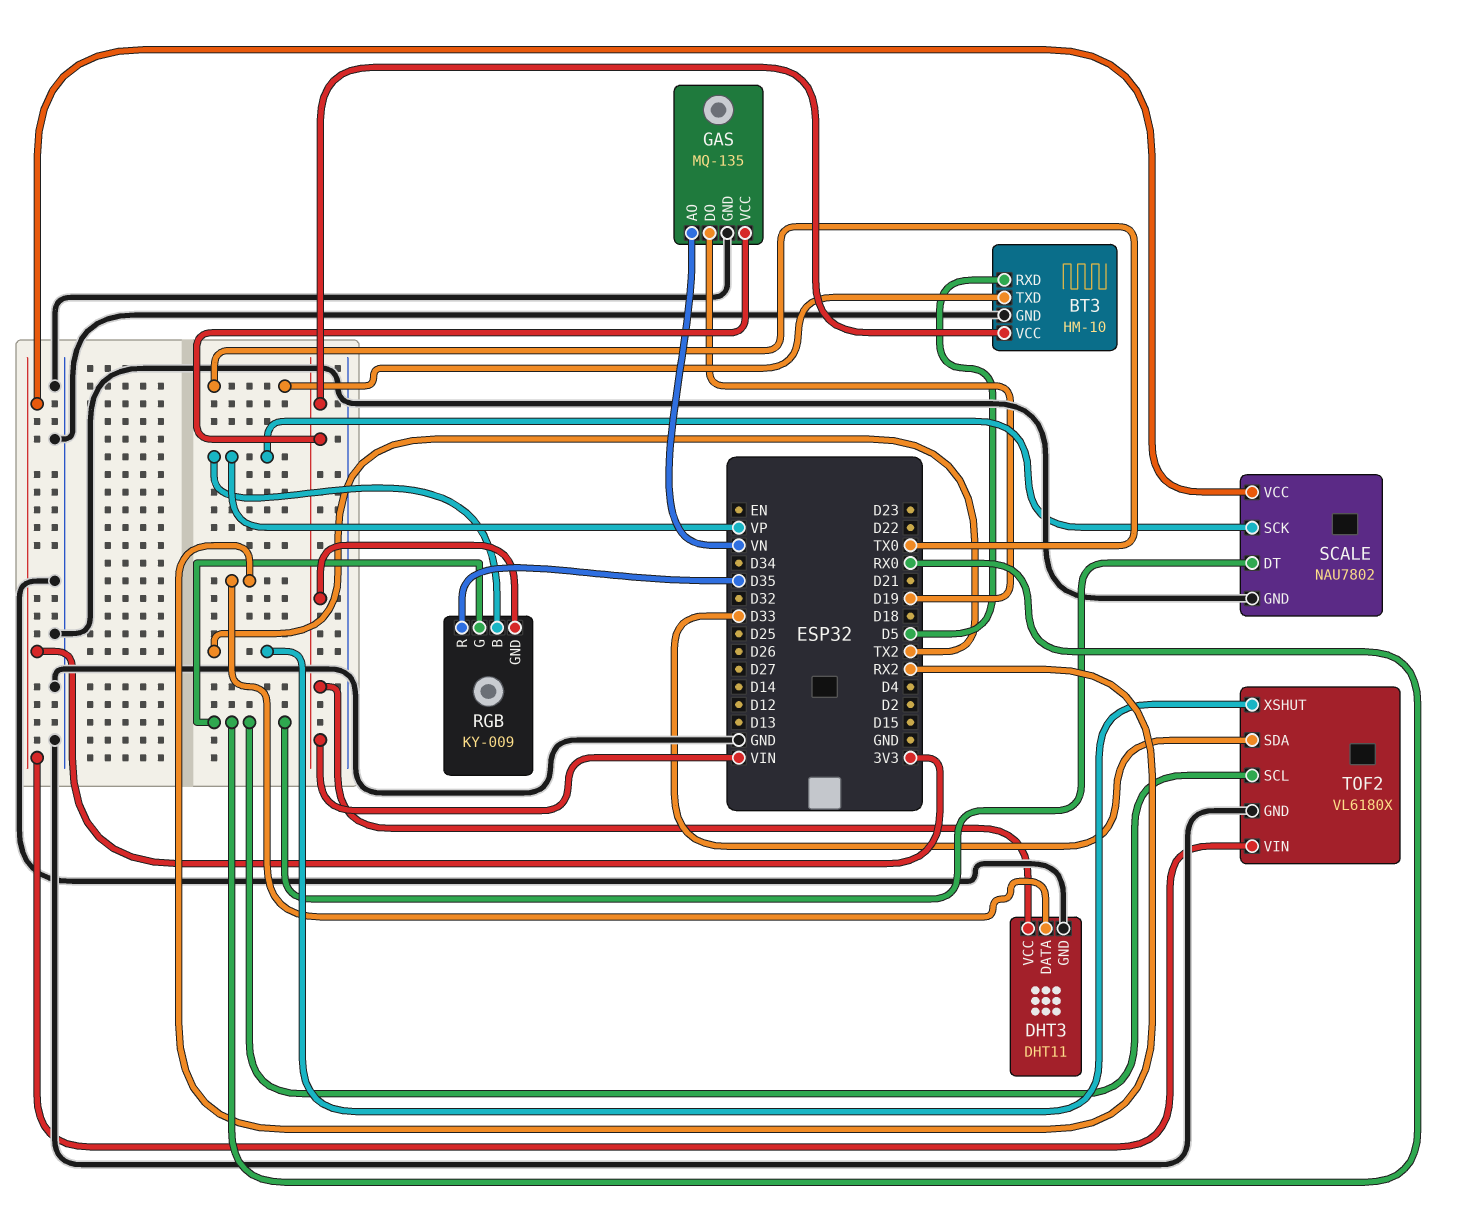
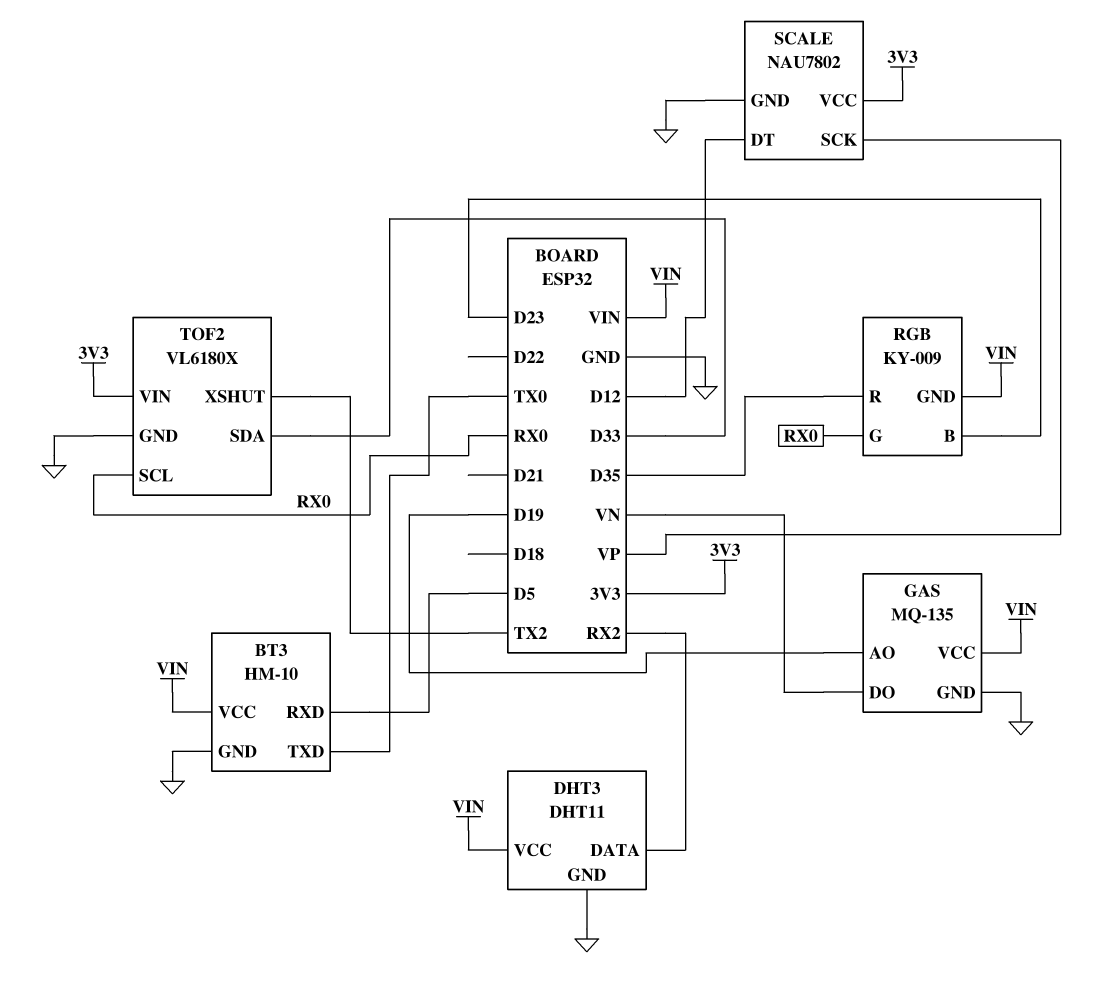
GAS pin AO: VN -> D19
GAS pin DO: D19 -> VN
RGB pin B: VP -> D23
SCALE pin DT: RX0 -> D12

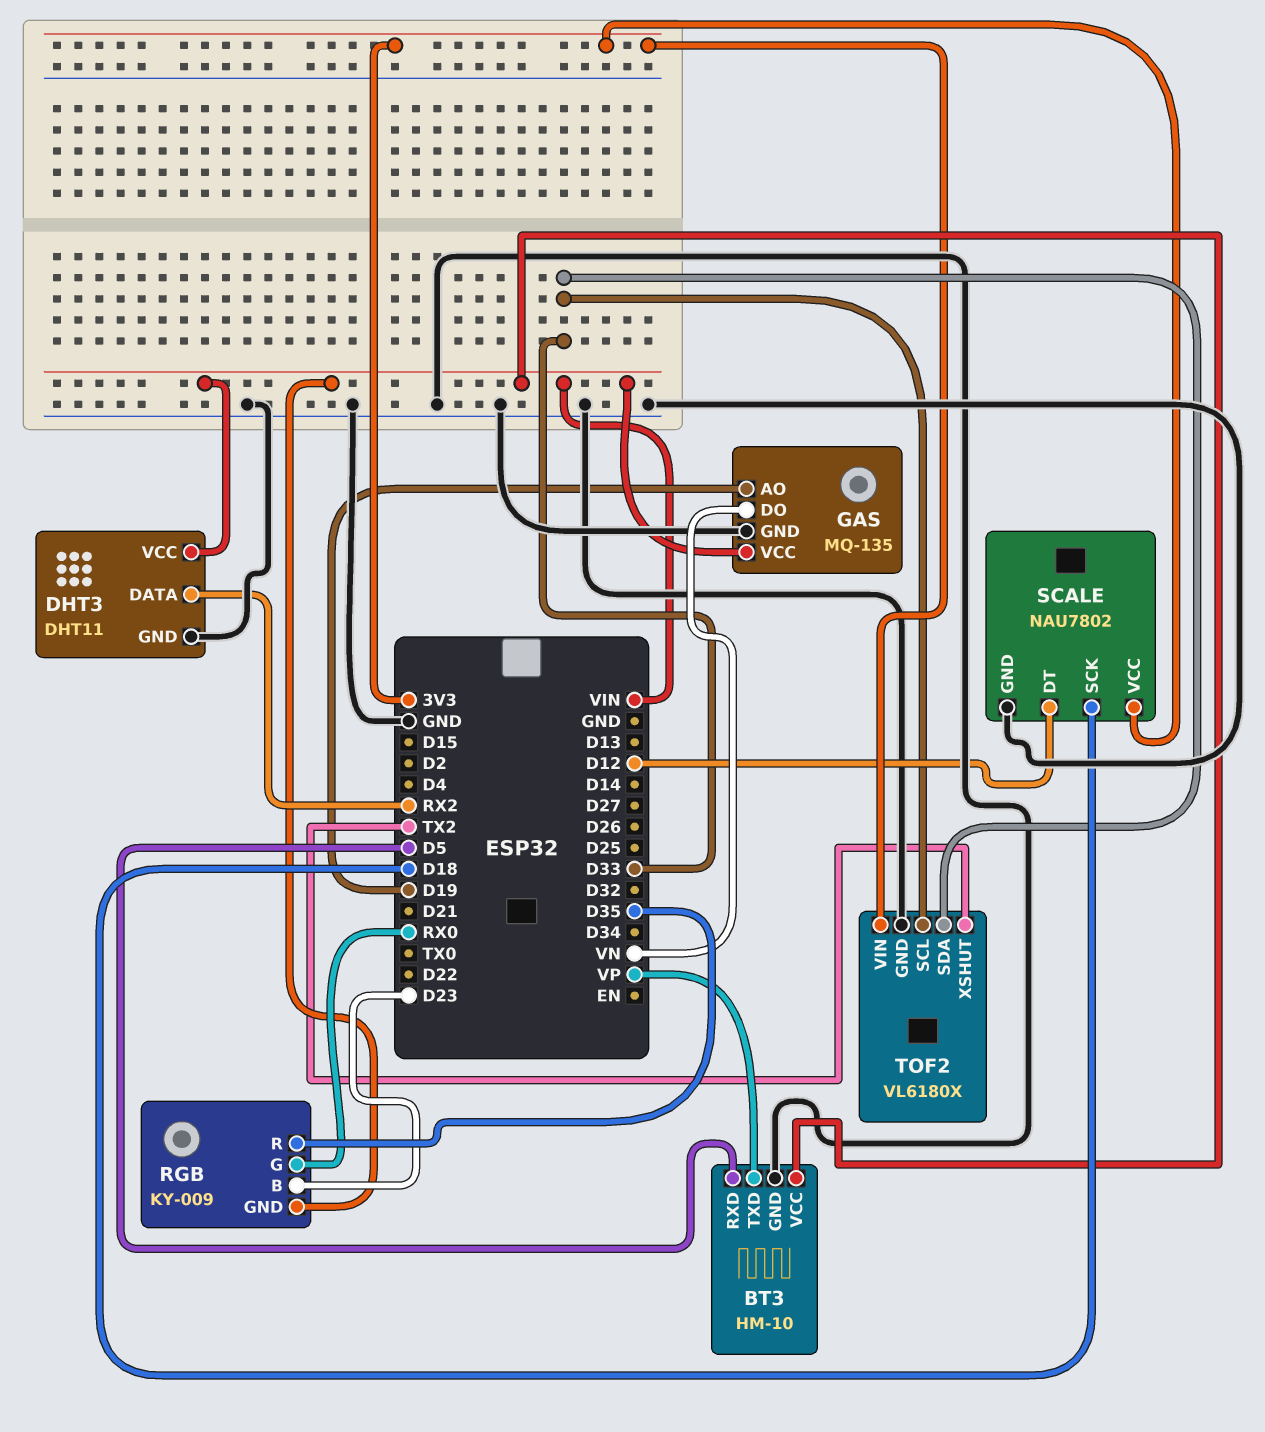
BT3 pin TXD: TX0 -> VP
SCALE pin SCK: VP -> D18
TOF2 pin SCL: RX0 -> D33

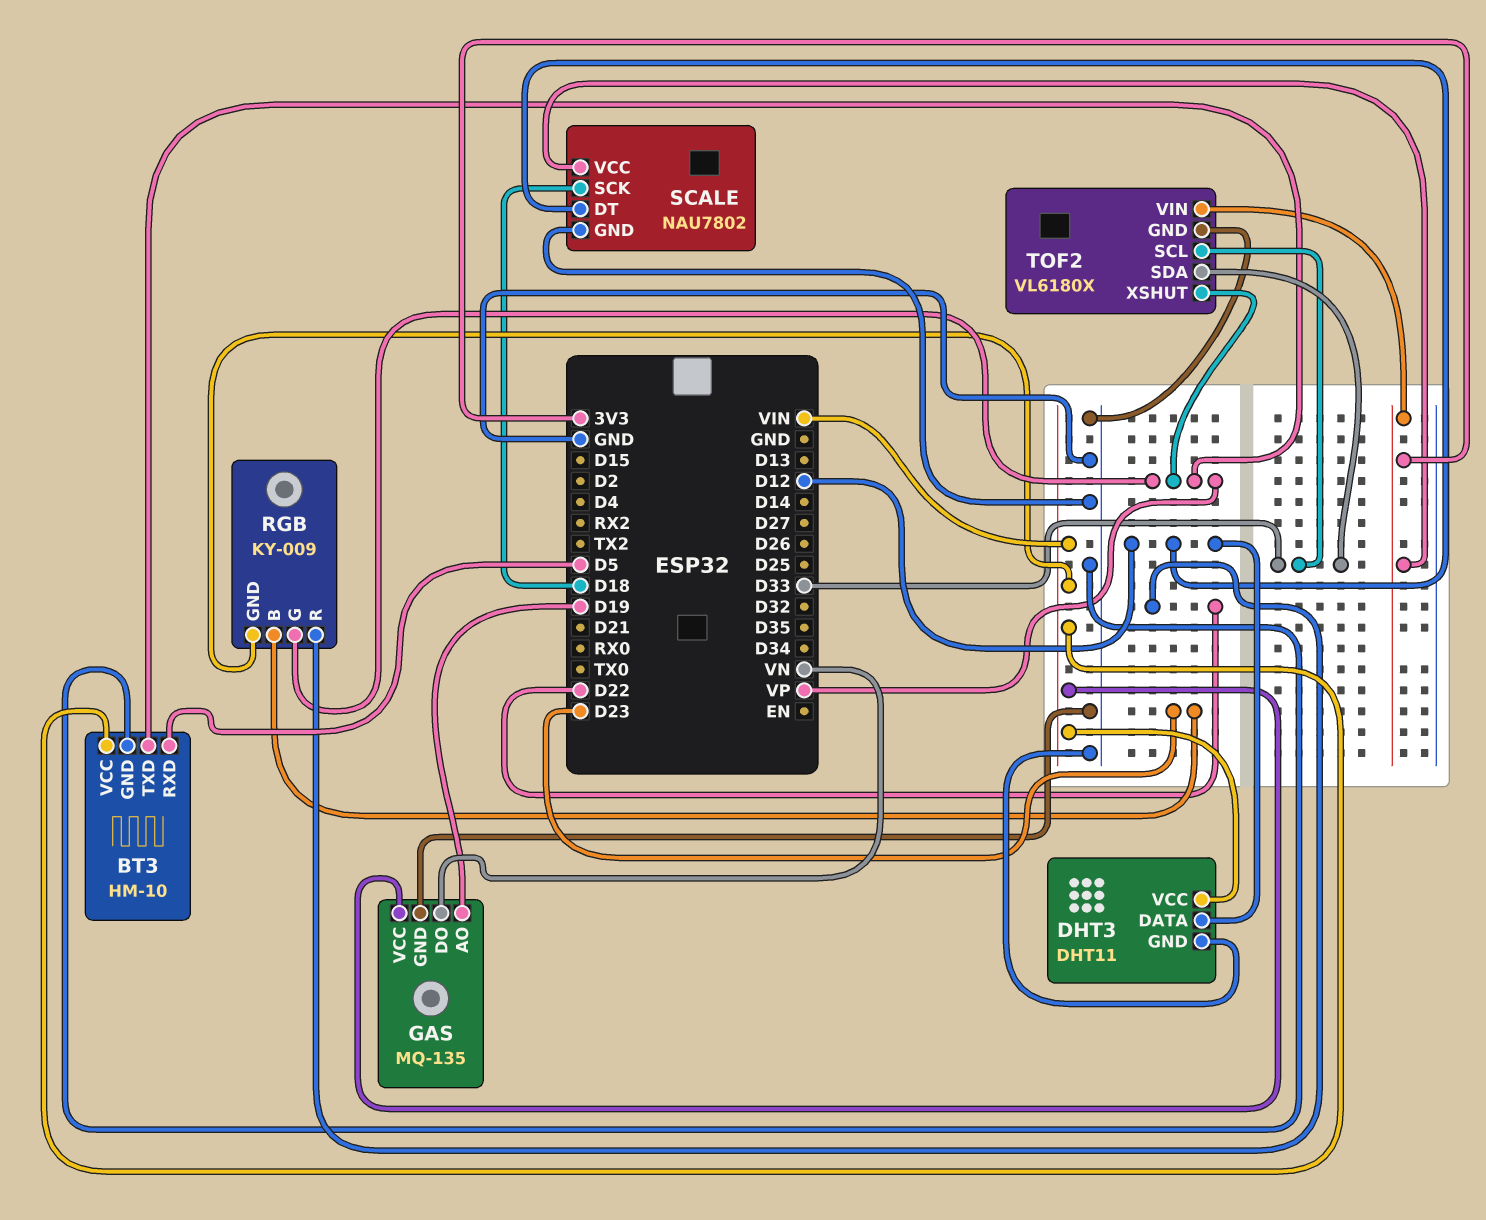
DHT3 pin DATA: RX2 -> D12
RGB pin G: RX0 -> VP
RGB pin R: D35 -> D22
TOF2 pin XSHUT: TX2 -> VP

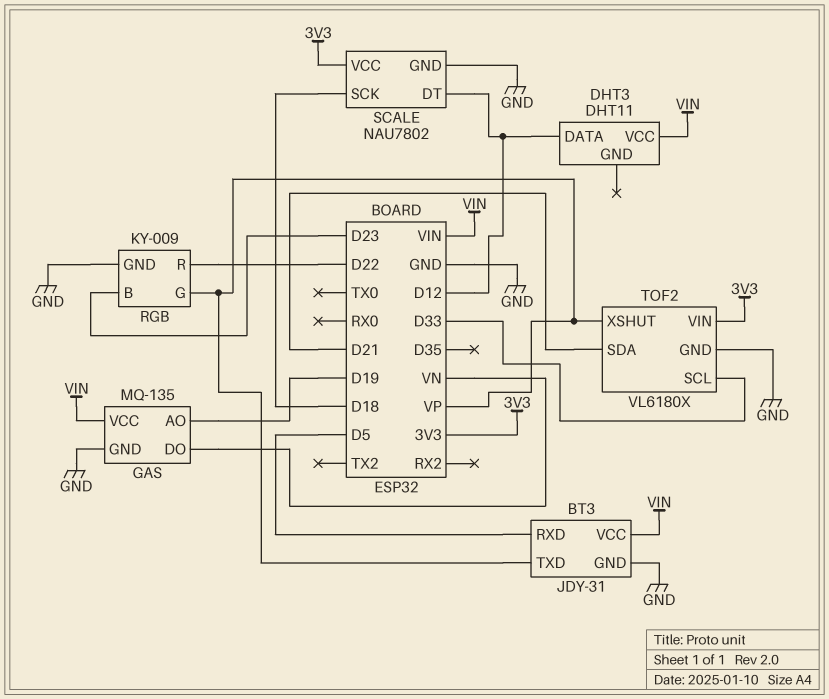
BT3: HM-10 -> JDY-31
DHT3 pin GND: GND -> none
RGB pin GND: VIN -> GND
TOF2 pin SDA: D33 -> D21

